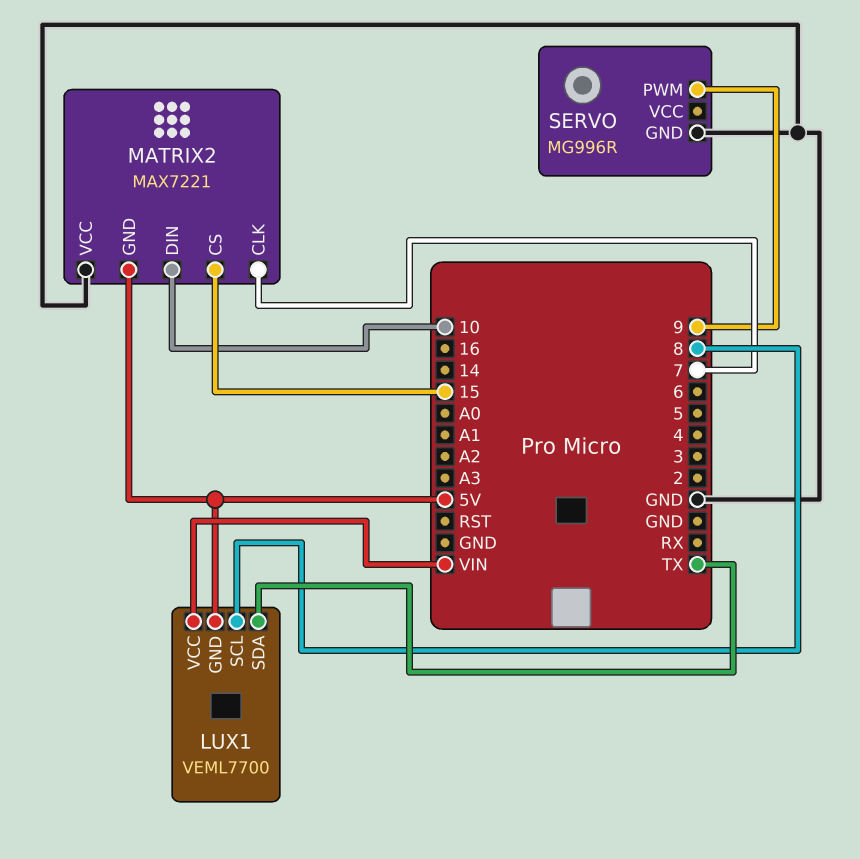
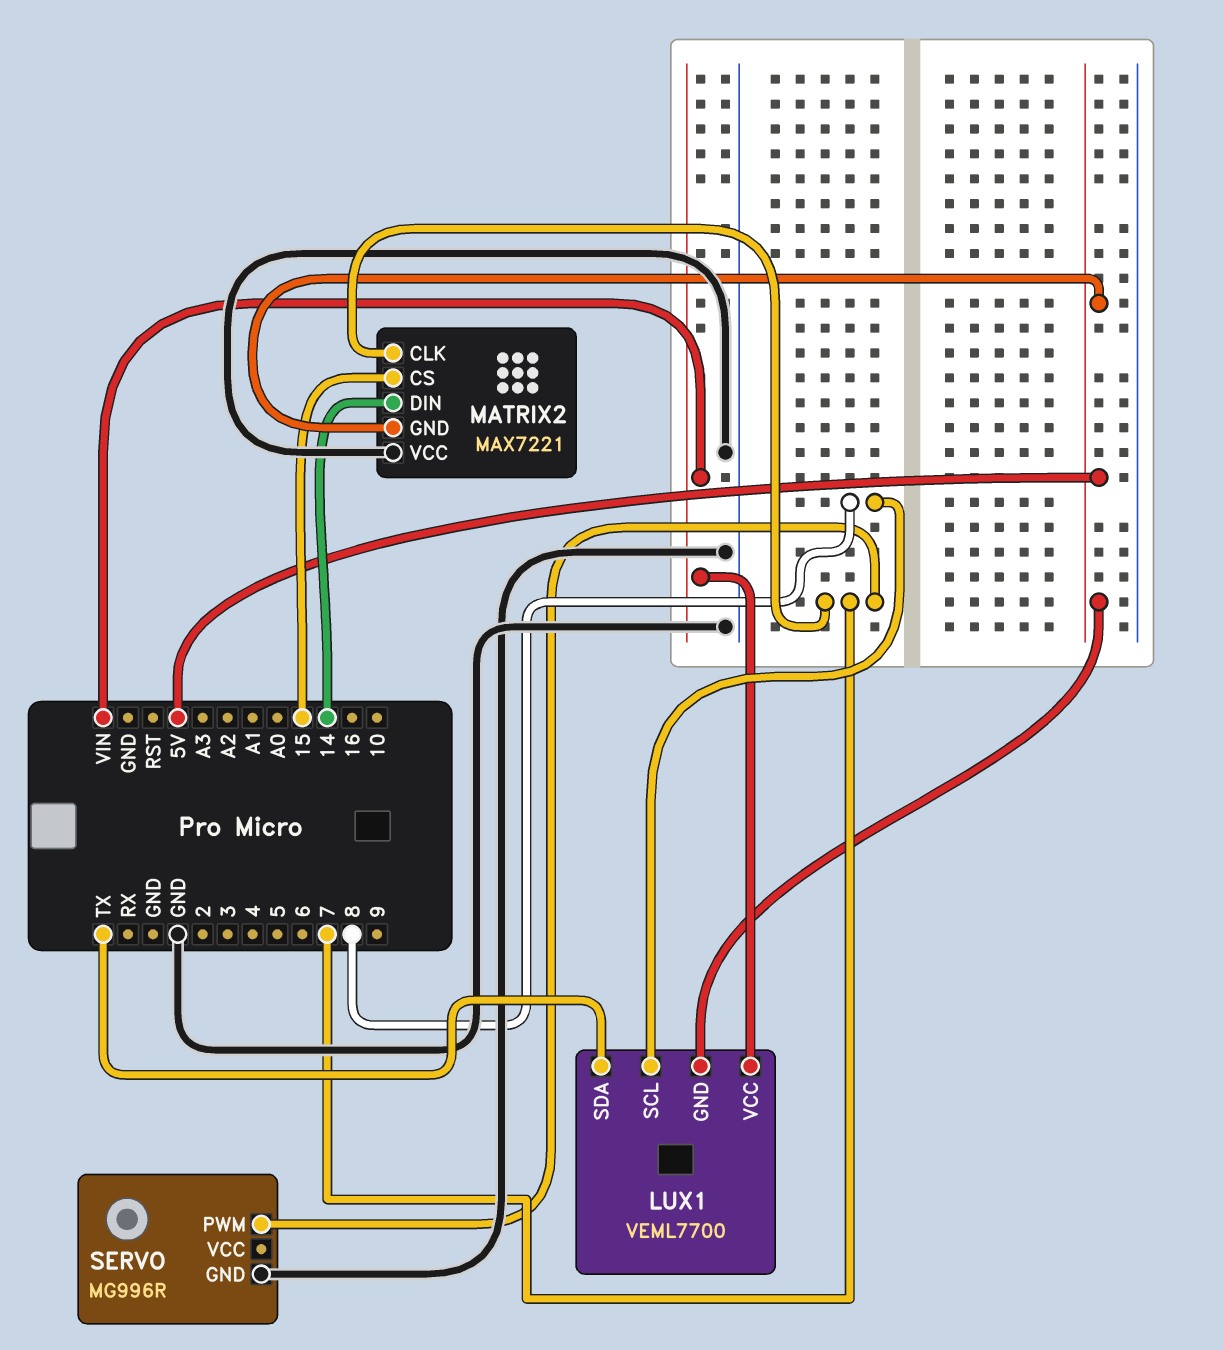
MATRIX2 pin DIN: 10 -> 14
SERVO pin PWM: 9 -> 7

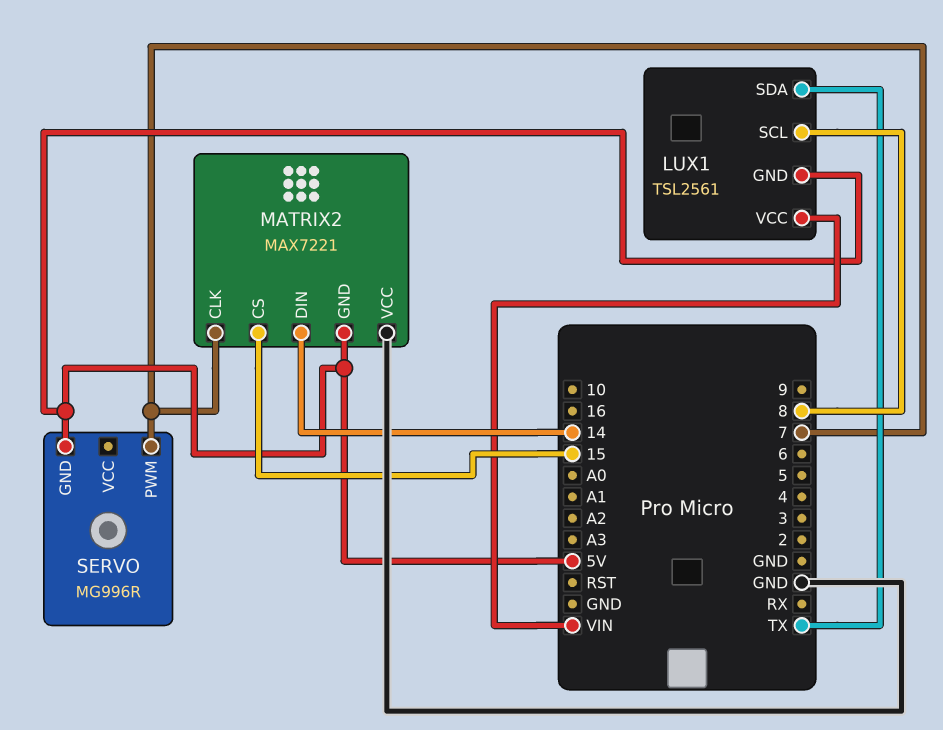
LUX1: VEML7700 -> TSL2561
SERVO pin GND: GND -> 5V

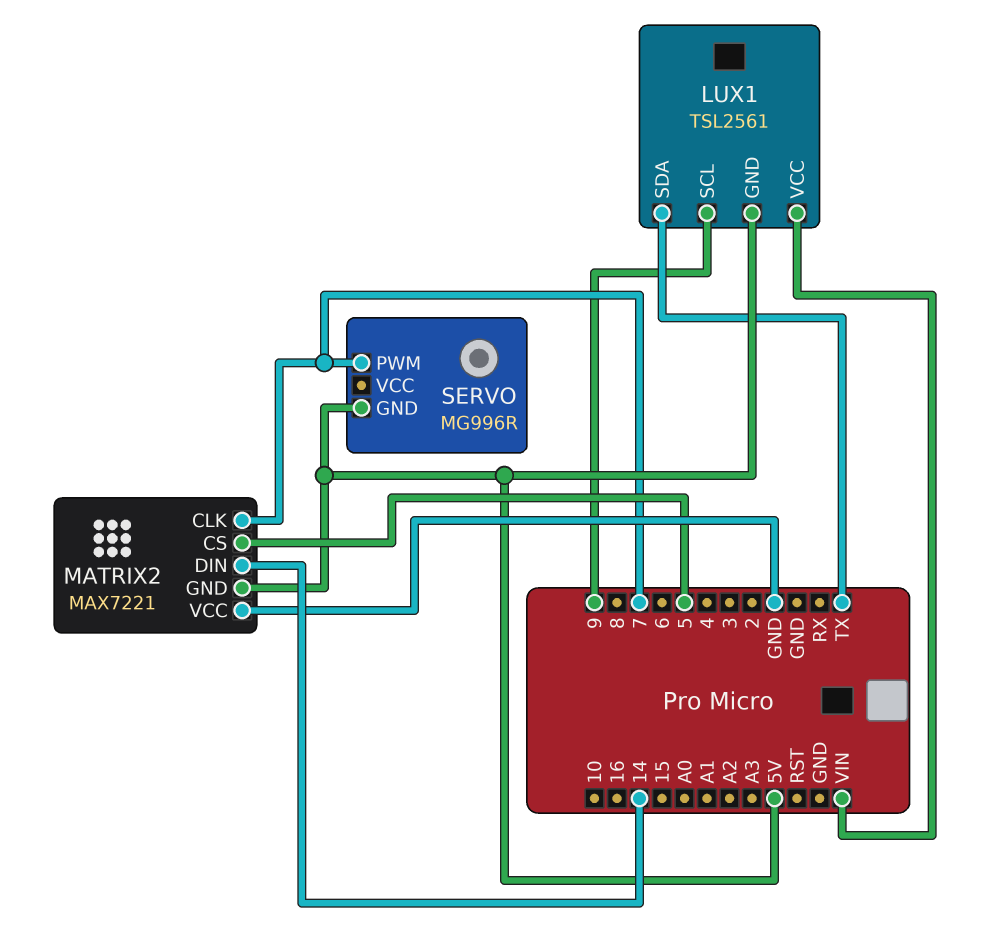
LUX1 pin SCL: 8 -> 9
MATRIX2 pin CS: 15 -> 5

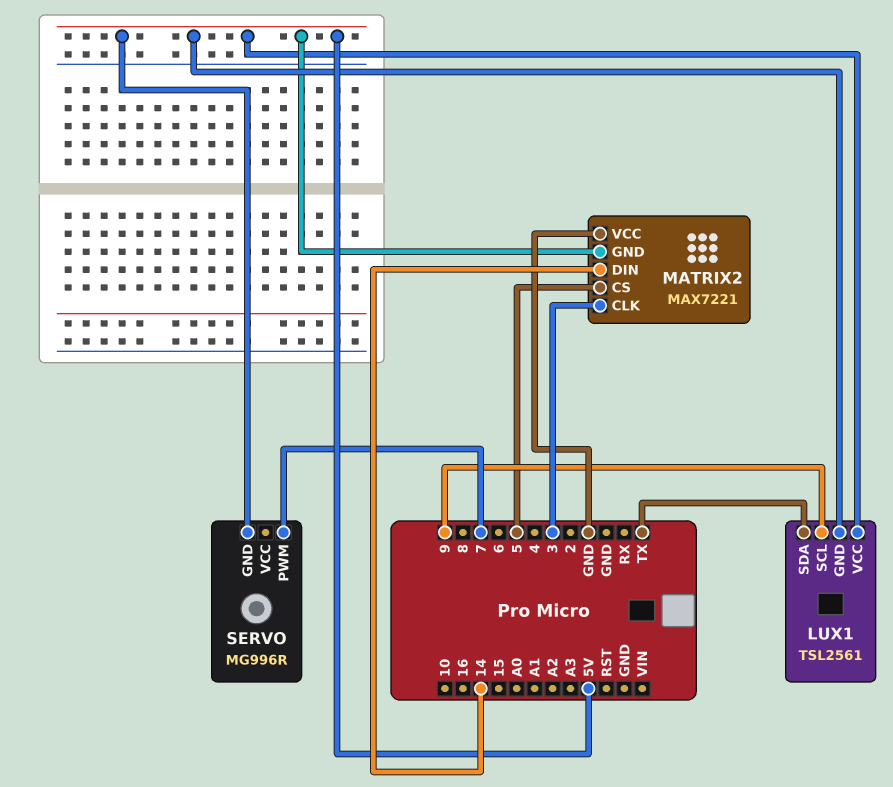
LUX1 pin VCC: VIN -> 5V
MATRIX2 pin CLK: 7 -> 3

